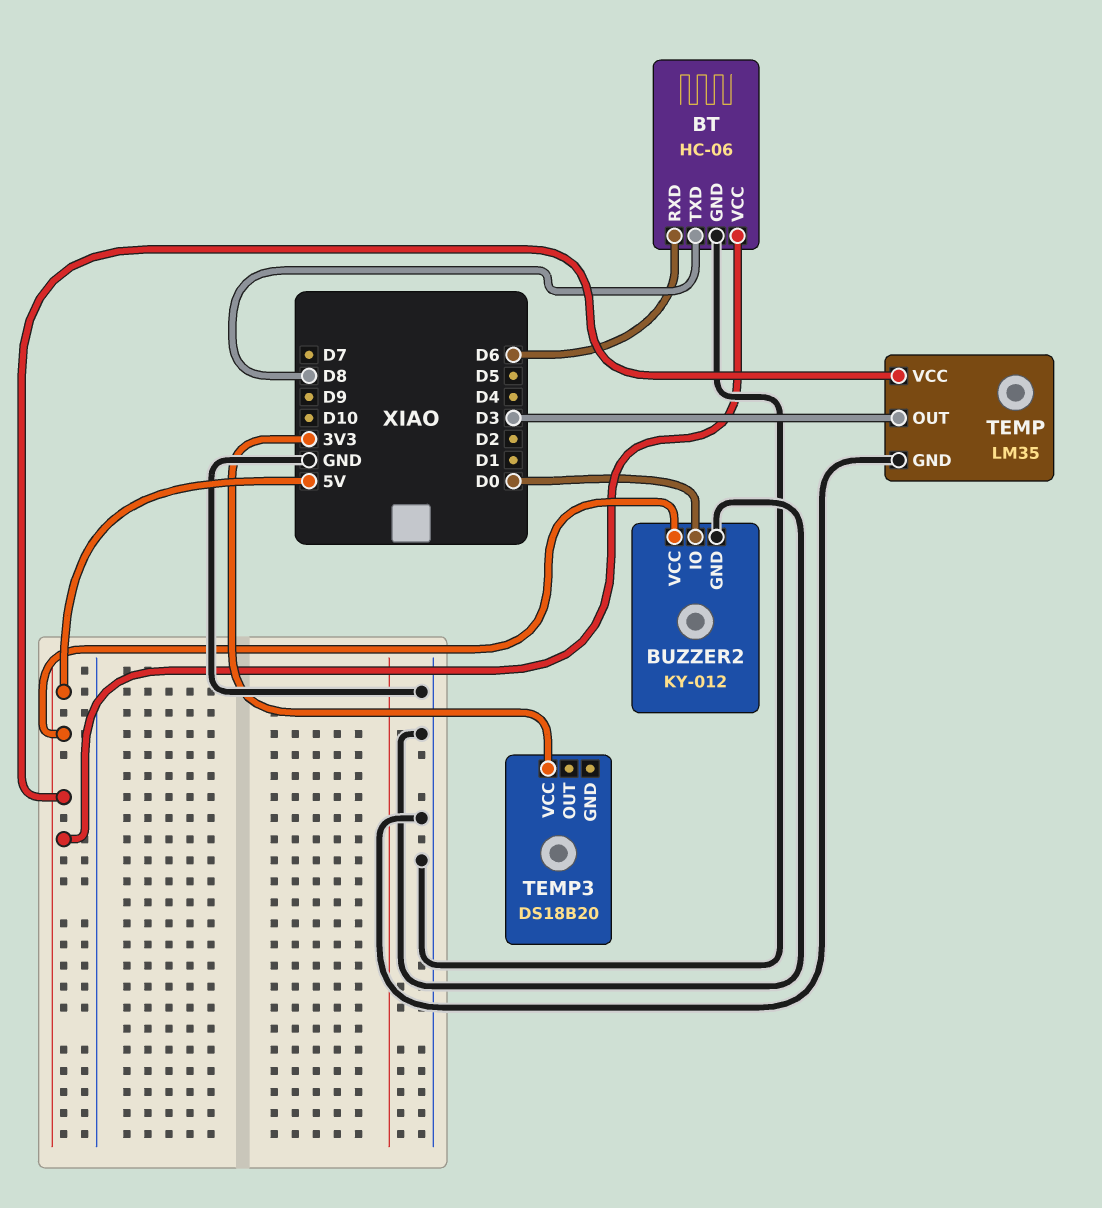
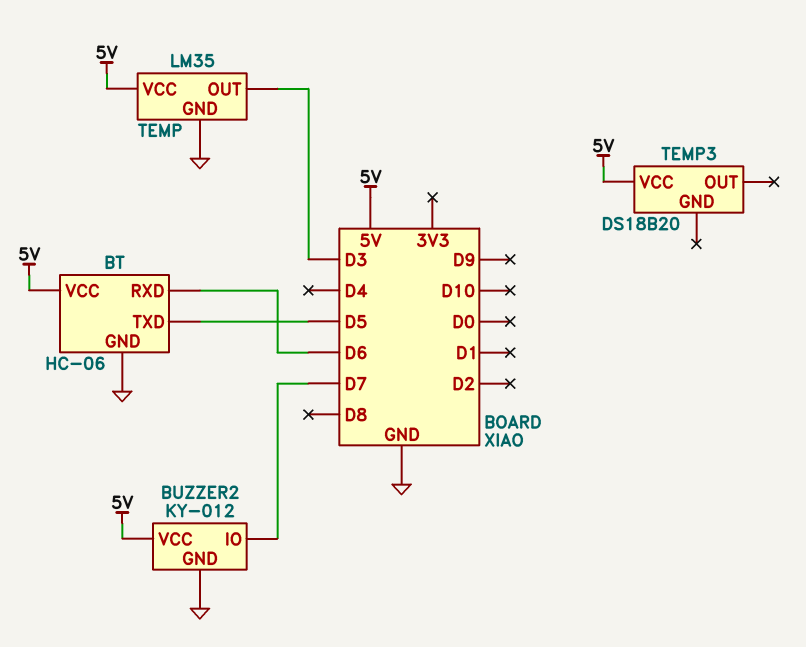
BT pin TXD: D8 -> D5
BUZZER2 pin IO: D0 -> D7
TEMP3 pin VCC: 3V3 -> 5V

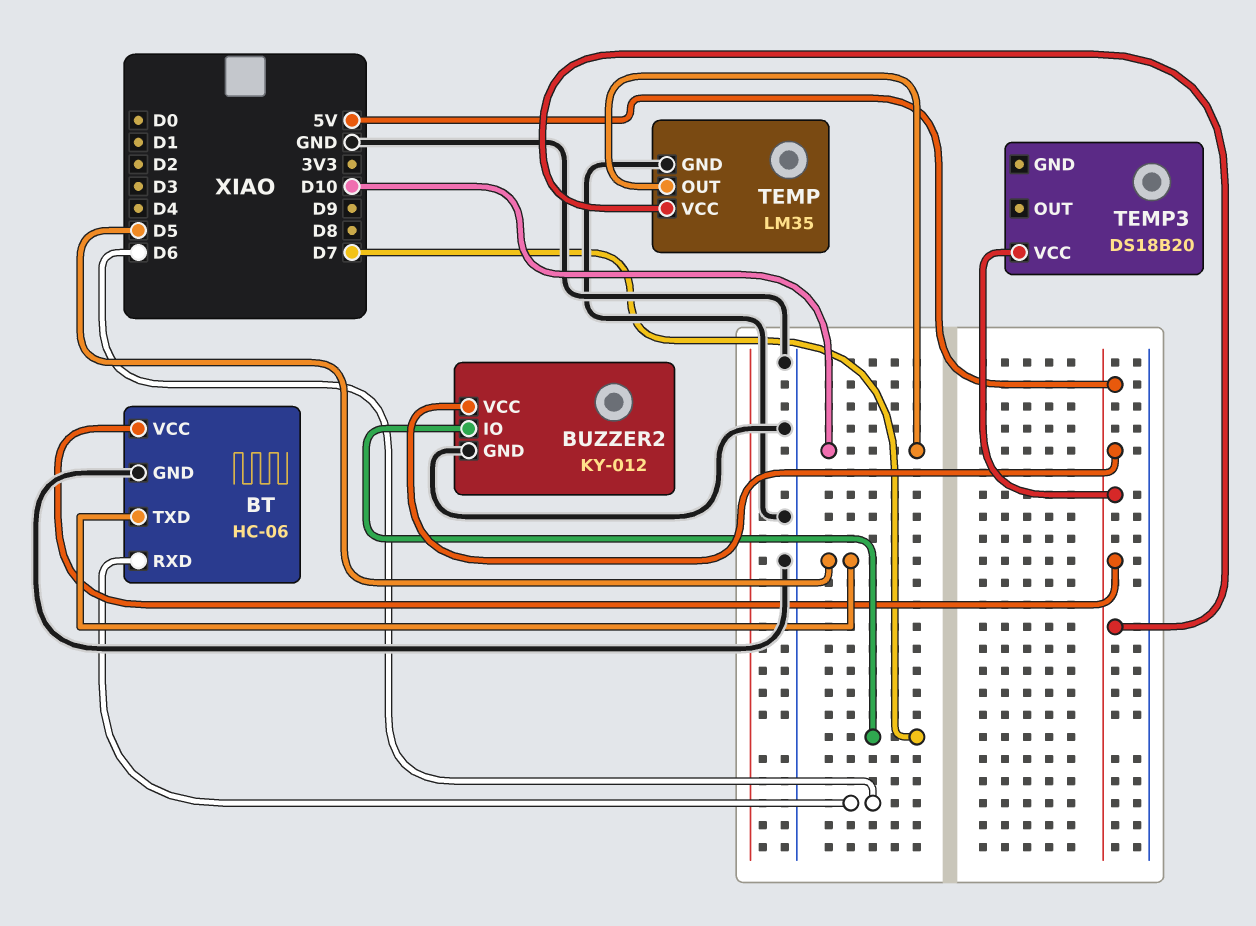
TEMP pin OUT: D3 -> D10

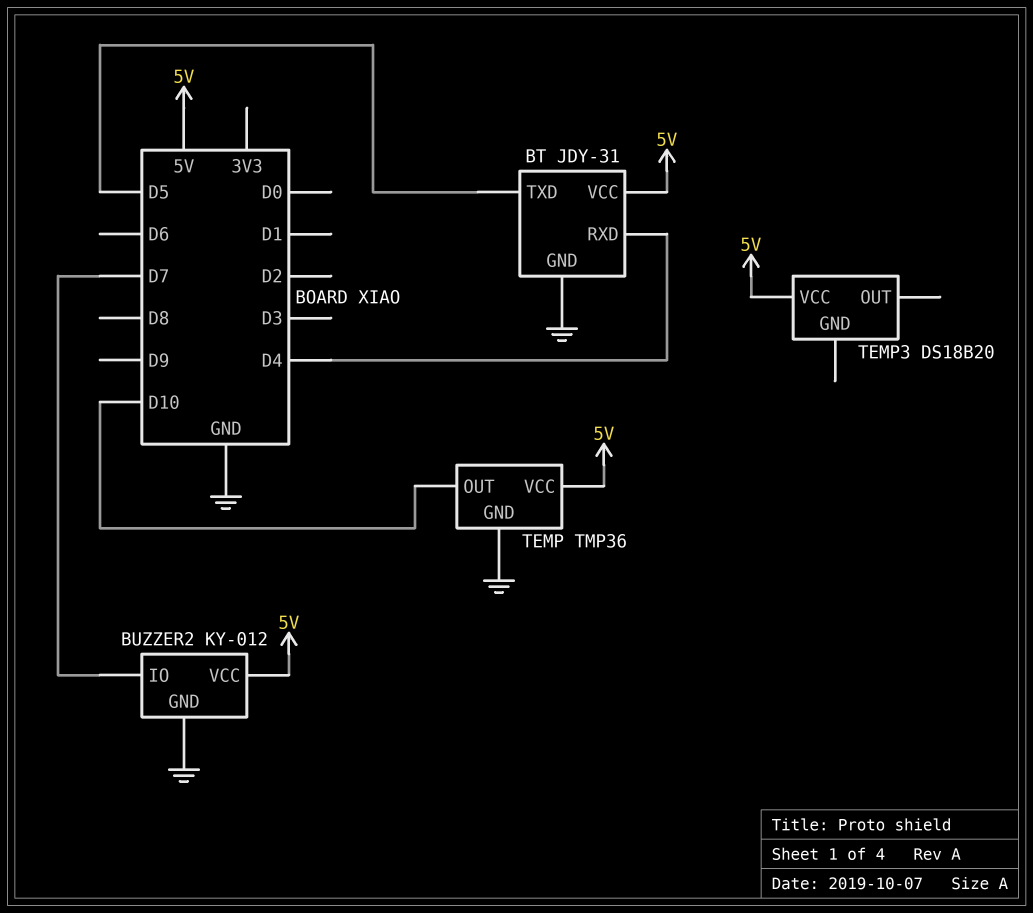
BT: HC-06 -> JDY-31
BT pin RXD: D6 -> D4
TEMP: LM35 -> TMP36

